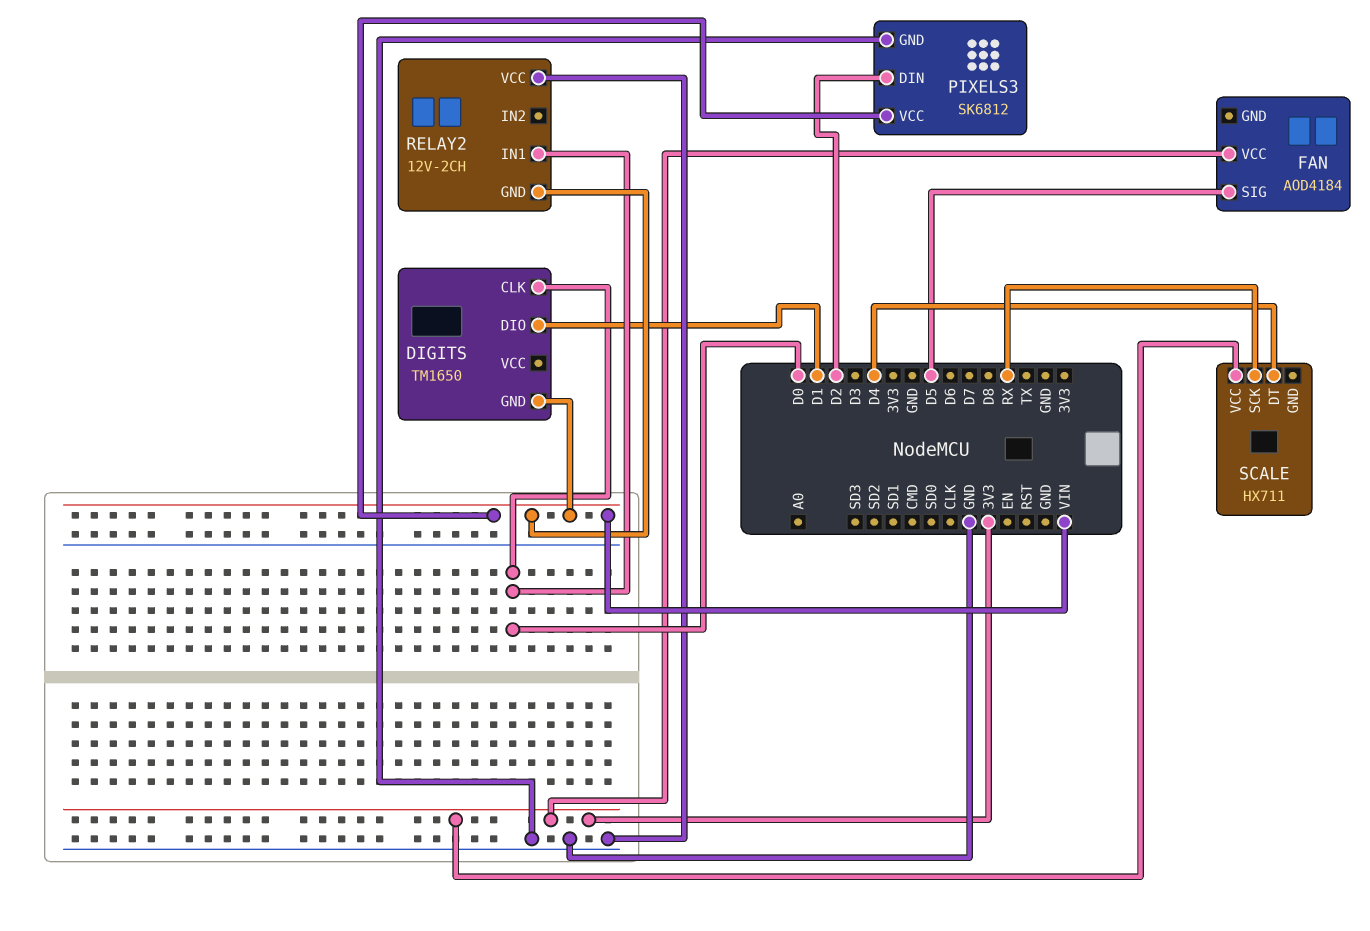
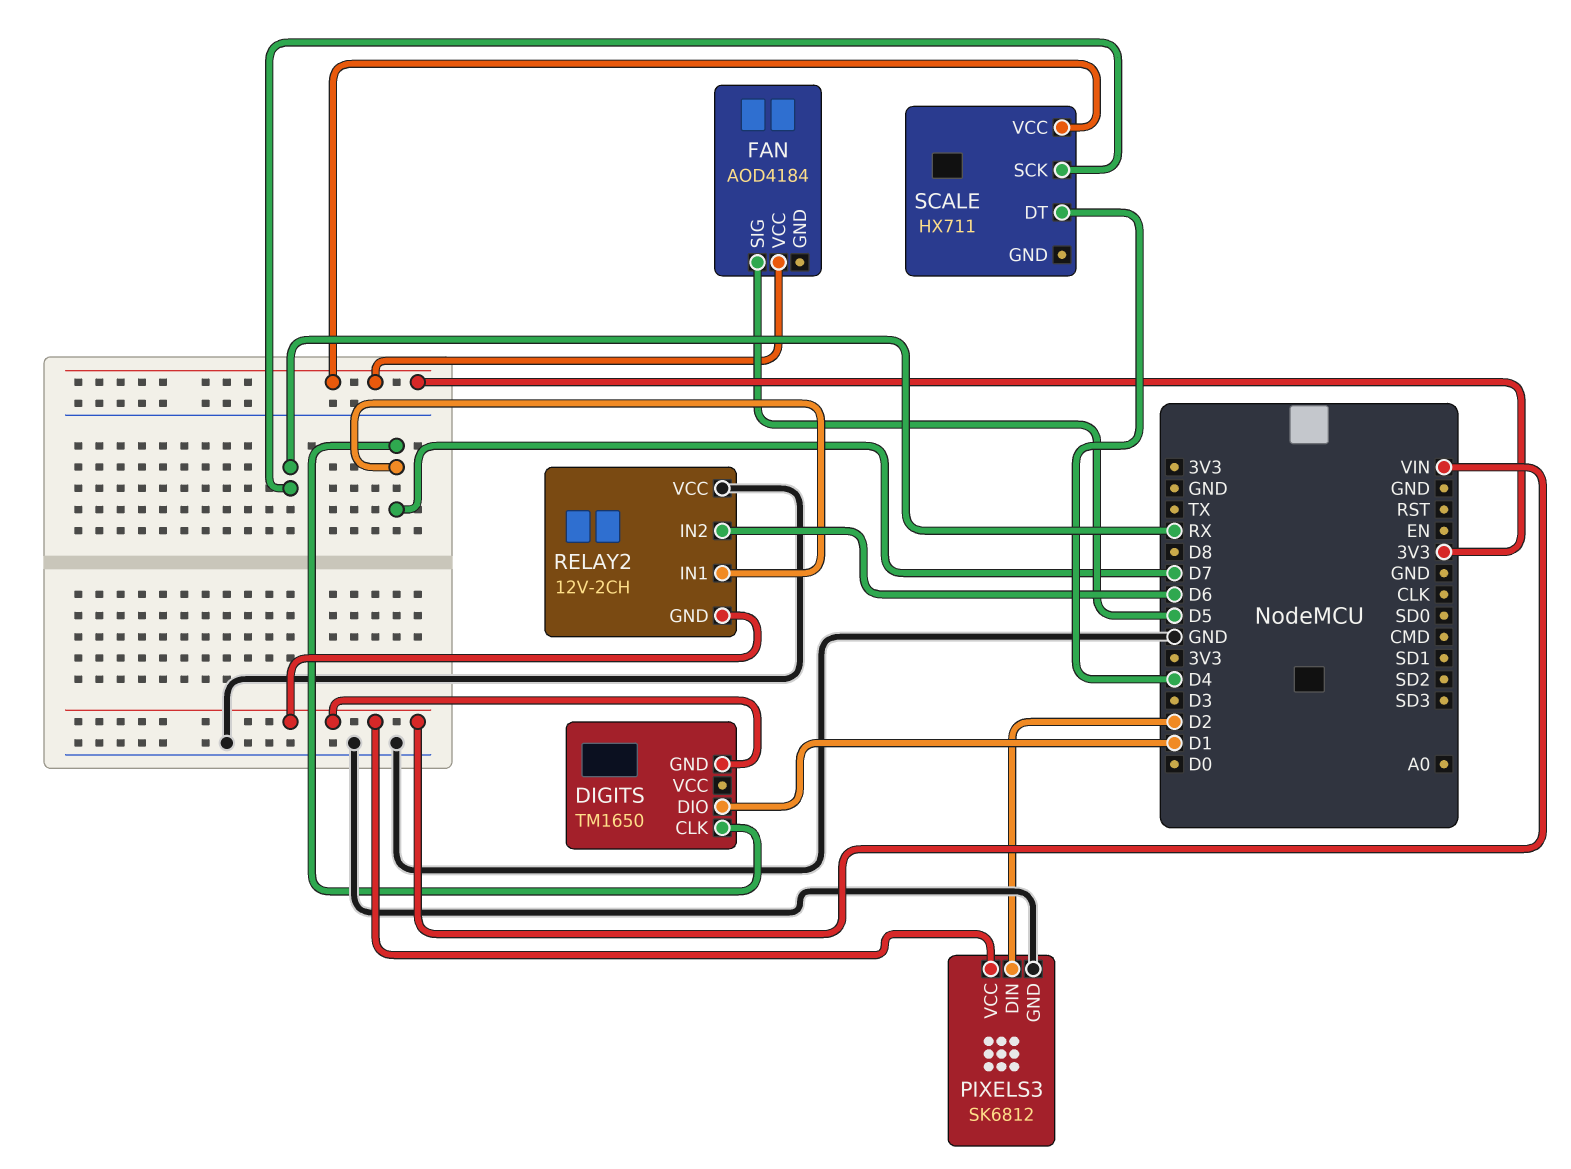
DIGITS pin CLK: D0 -> D7
RELAY2 pin IN1: D0 -> D7
RELAY2 pin IN2: none -> D6

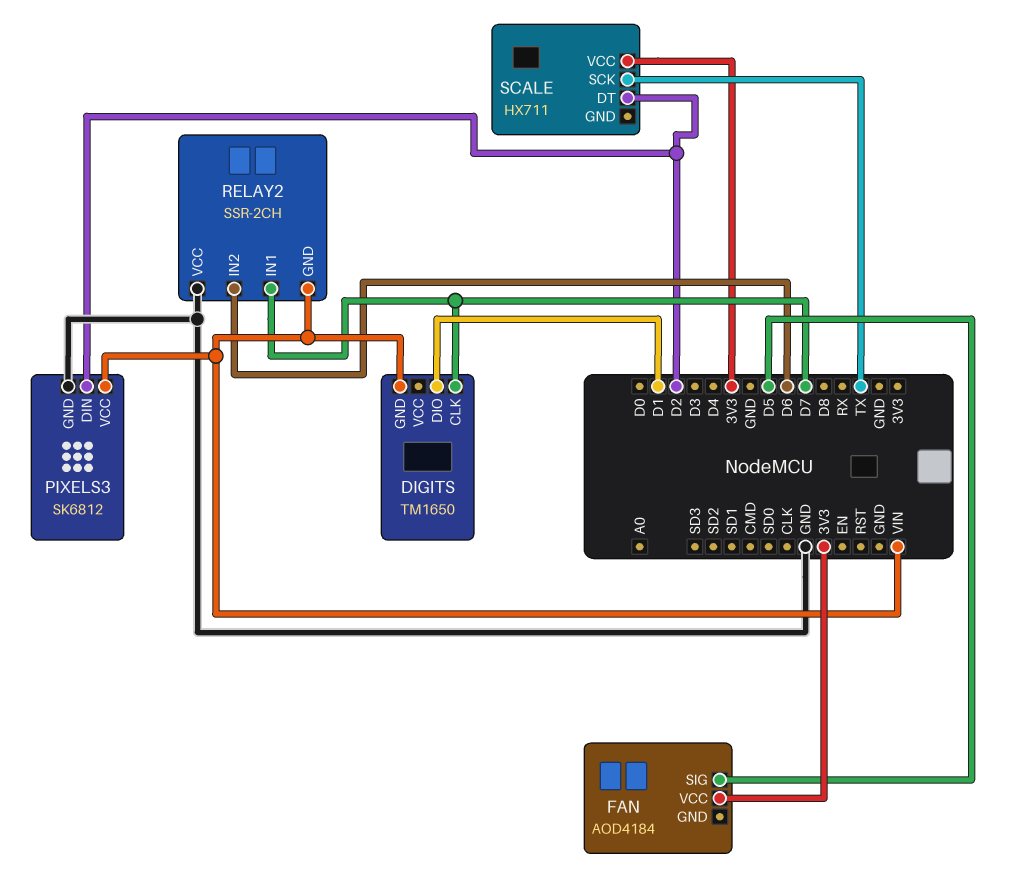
RELAY2: 12V-2CH -> SSR-2CH
SCALE pin DT: D4 -> D2
SCALE pin SCK: RX -> TX

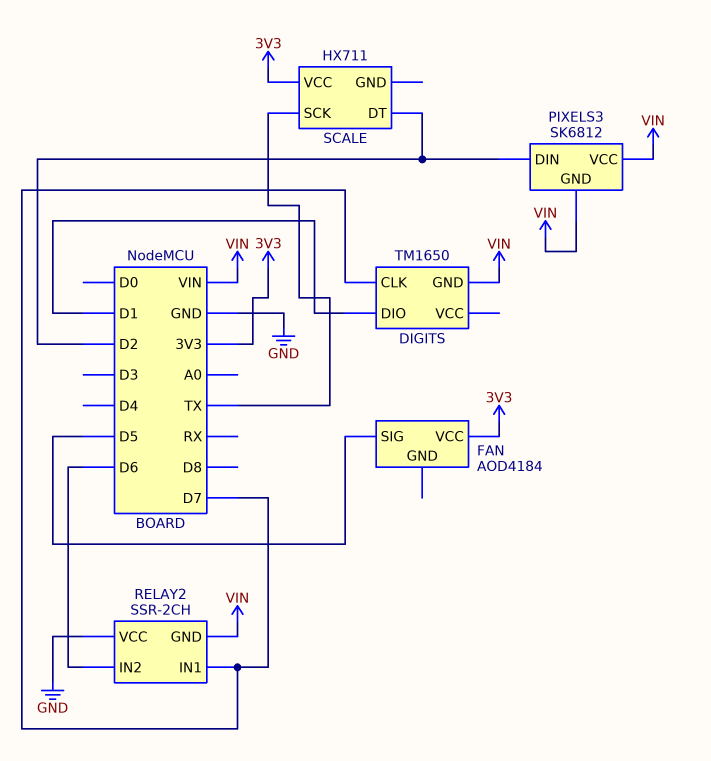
PIXELS3 pin GND: GND -> VIN

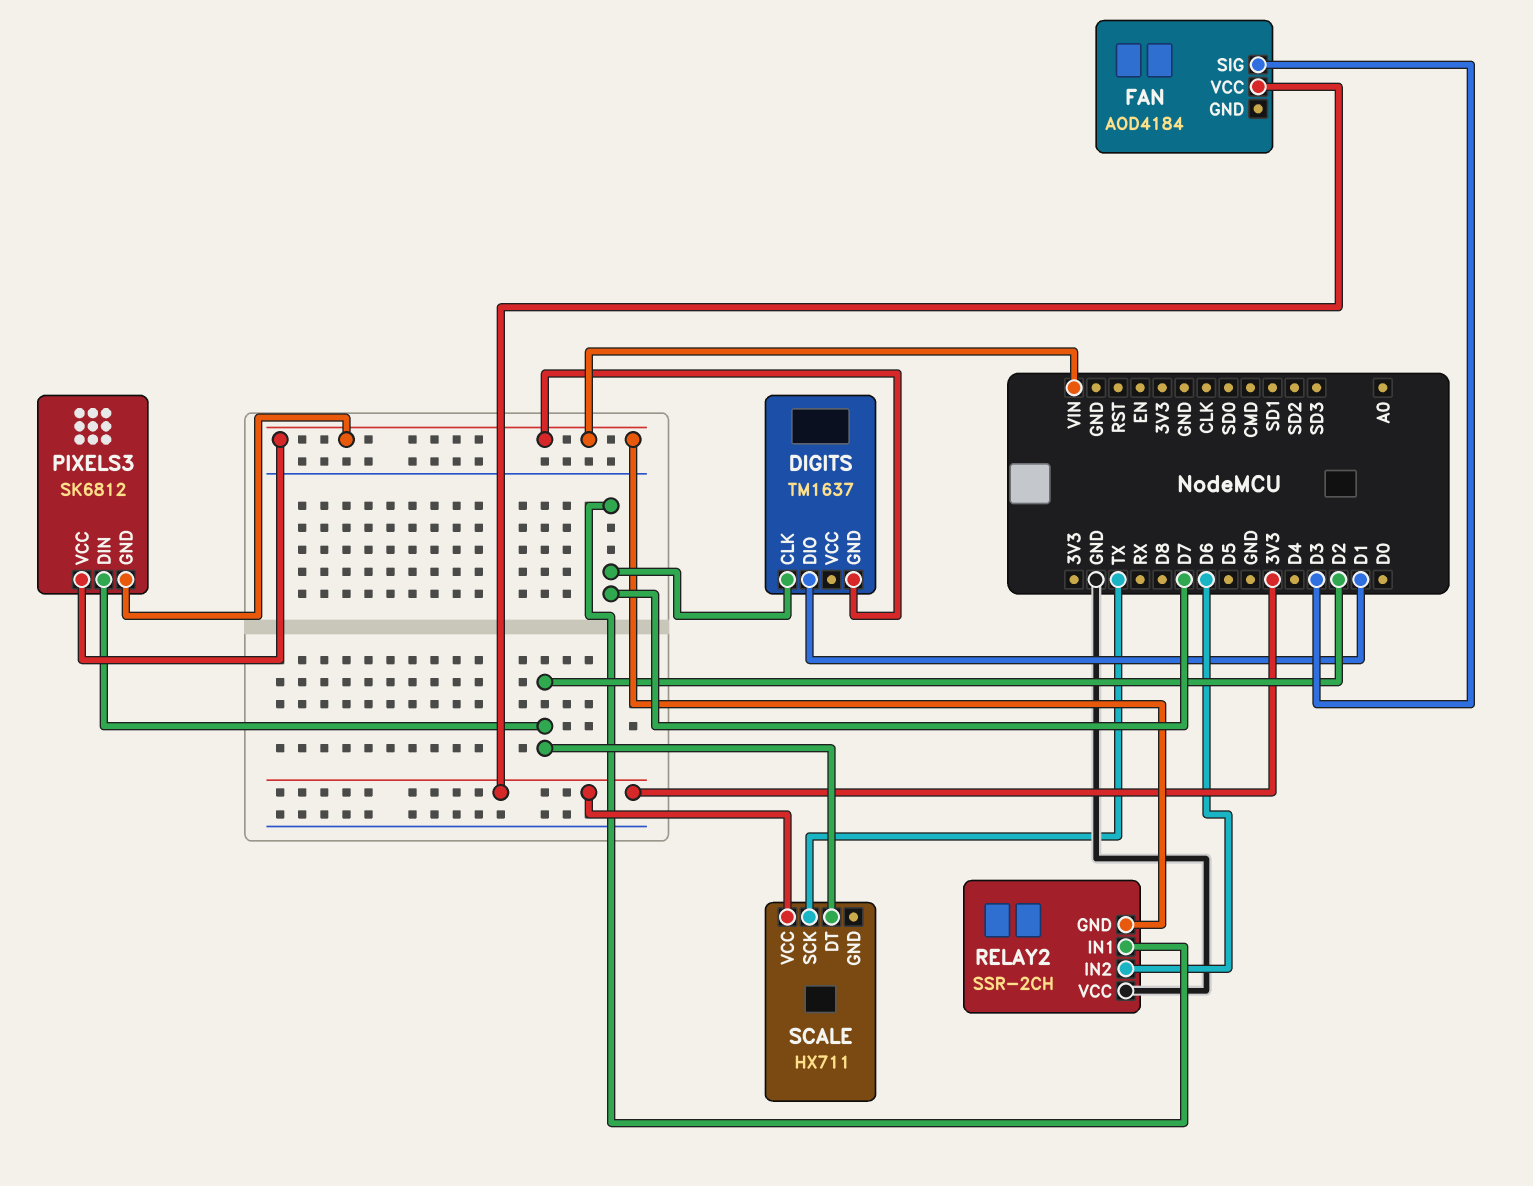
DIGITS: TM1650 -> TM1637
FAN pin SIG: D5 -> D3

